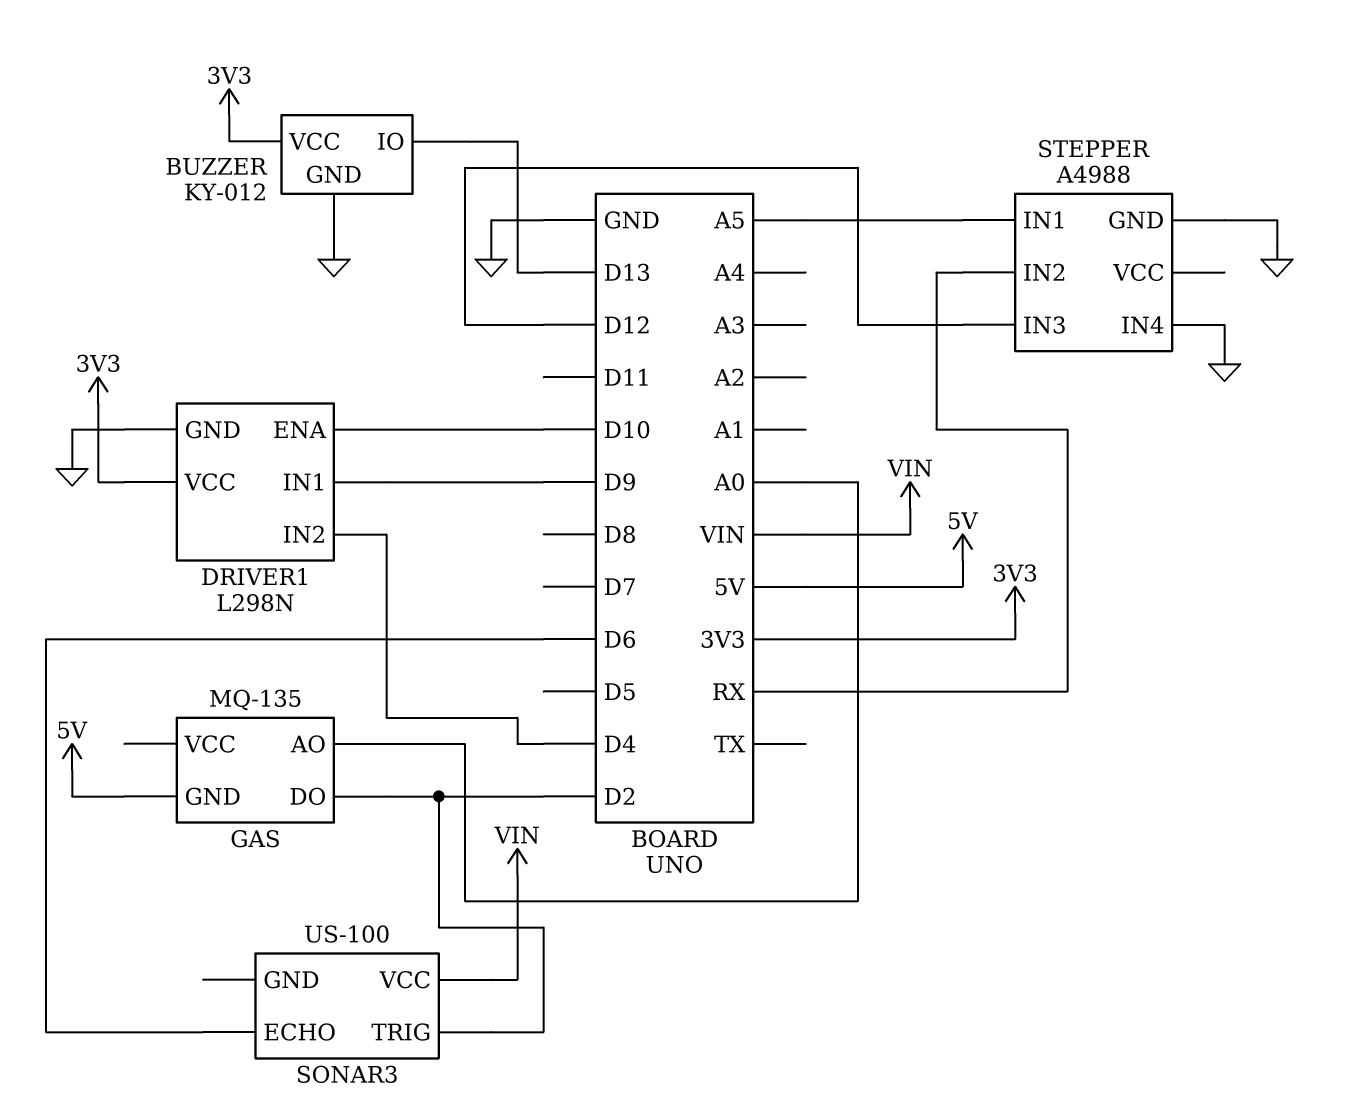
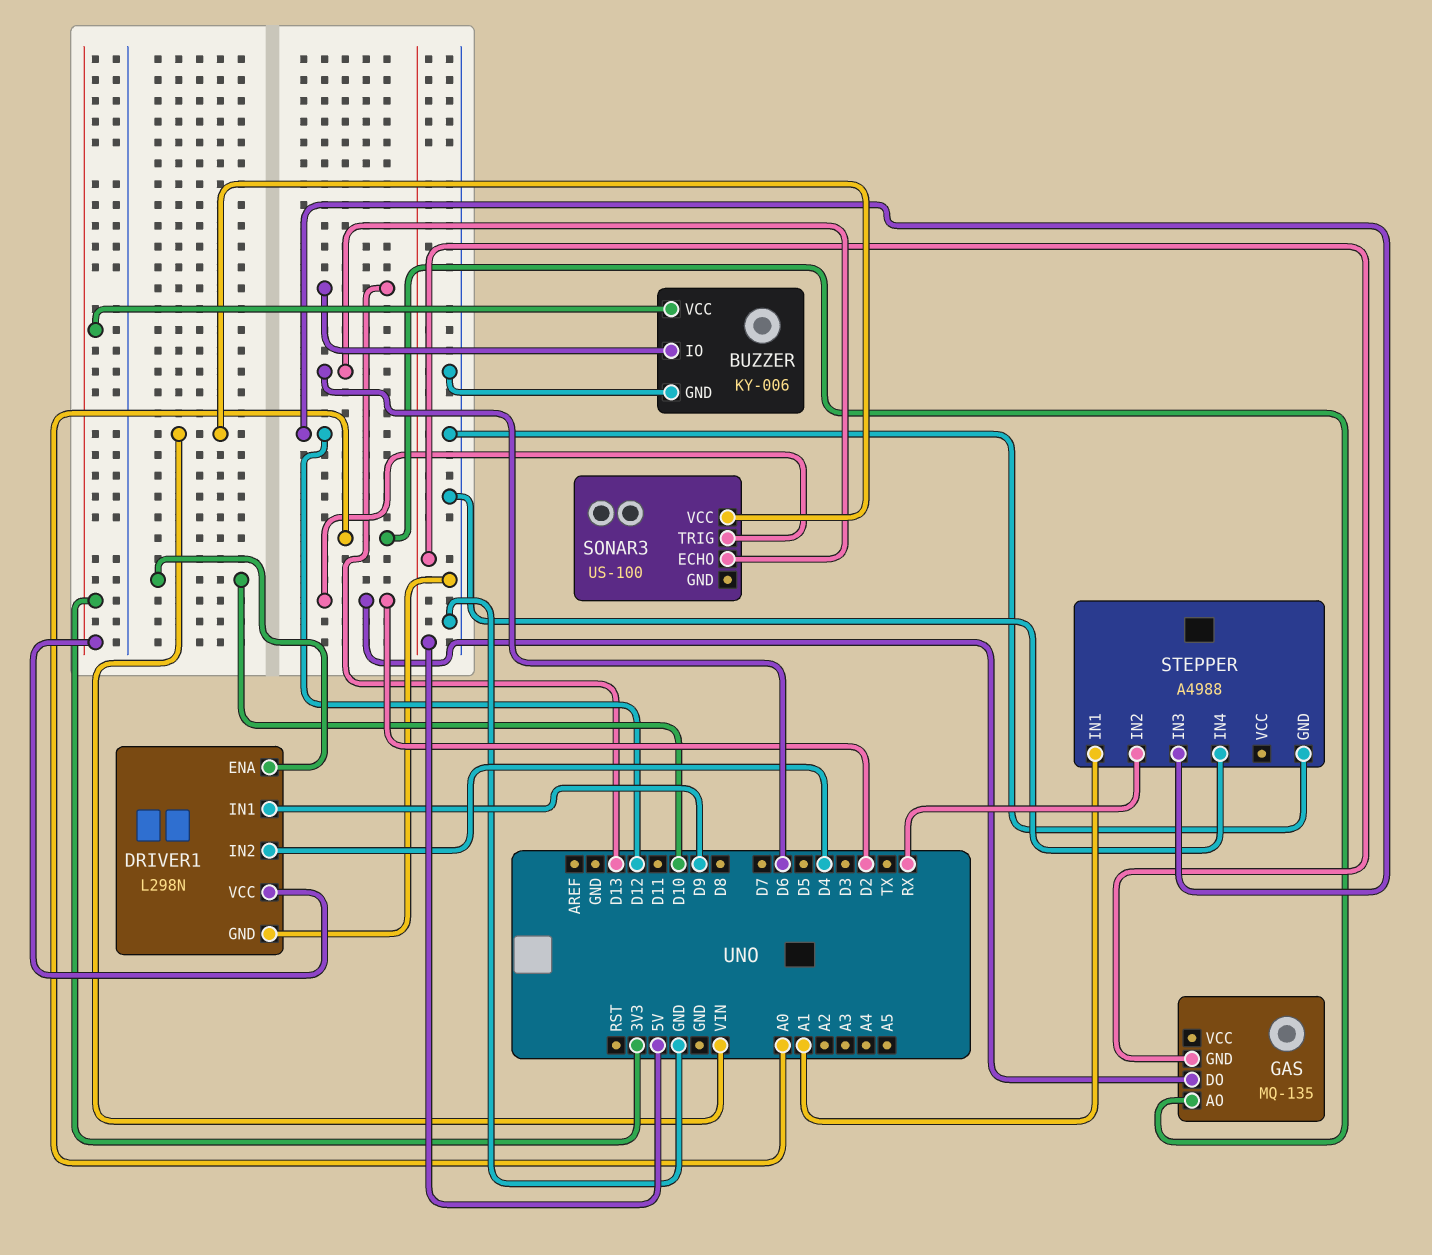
BUZZER: KY-012 -> KY-006
STEPPER pin IN1: A5 -> A1

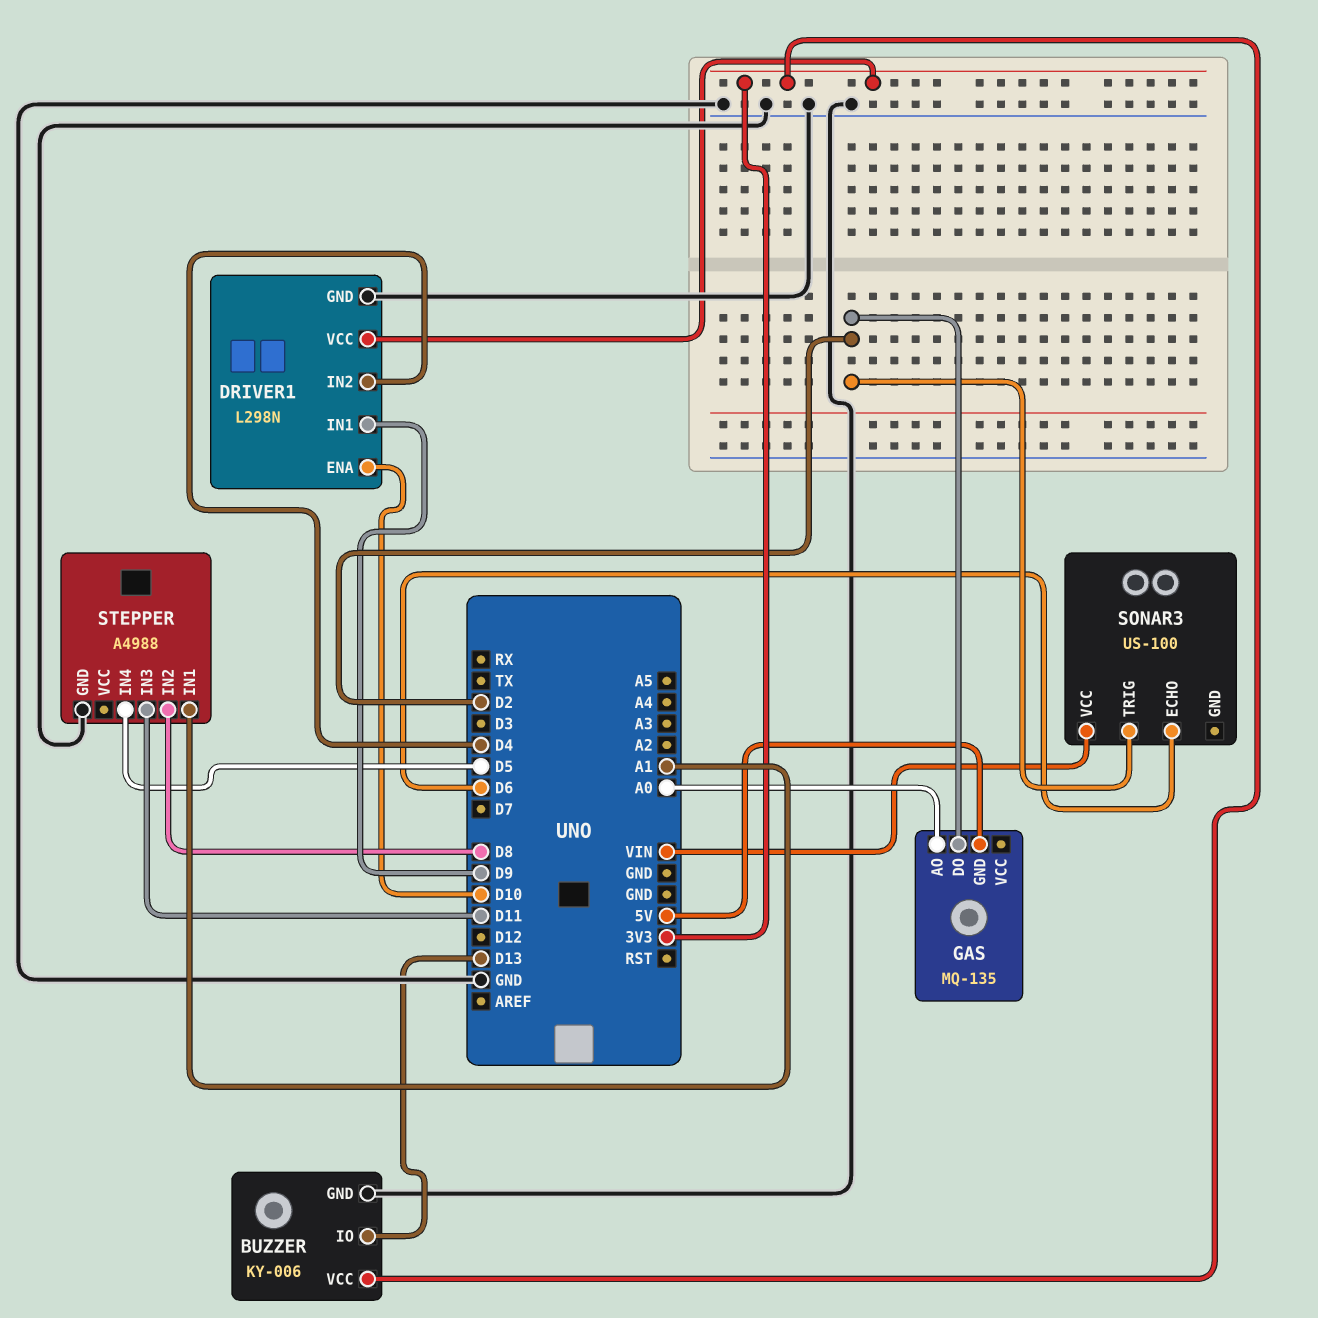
STEPPER pin IN2: RX -> D8
STEPPER pin IN3: D12 -> D11
STEPPER pin IN4: GND -> D5

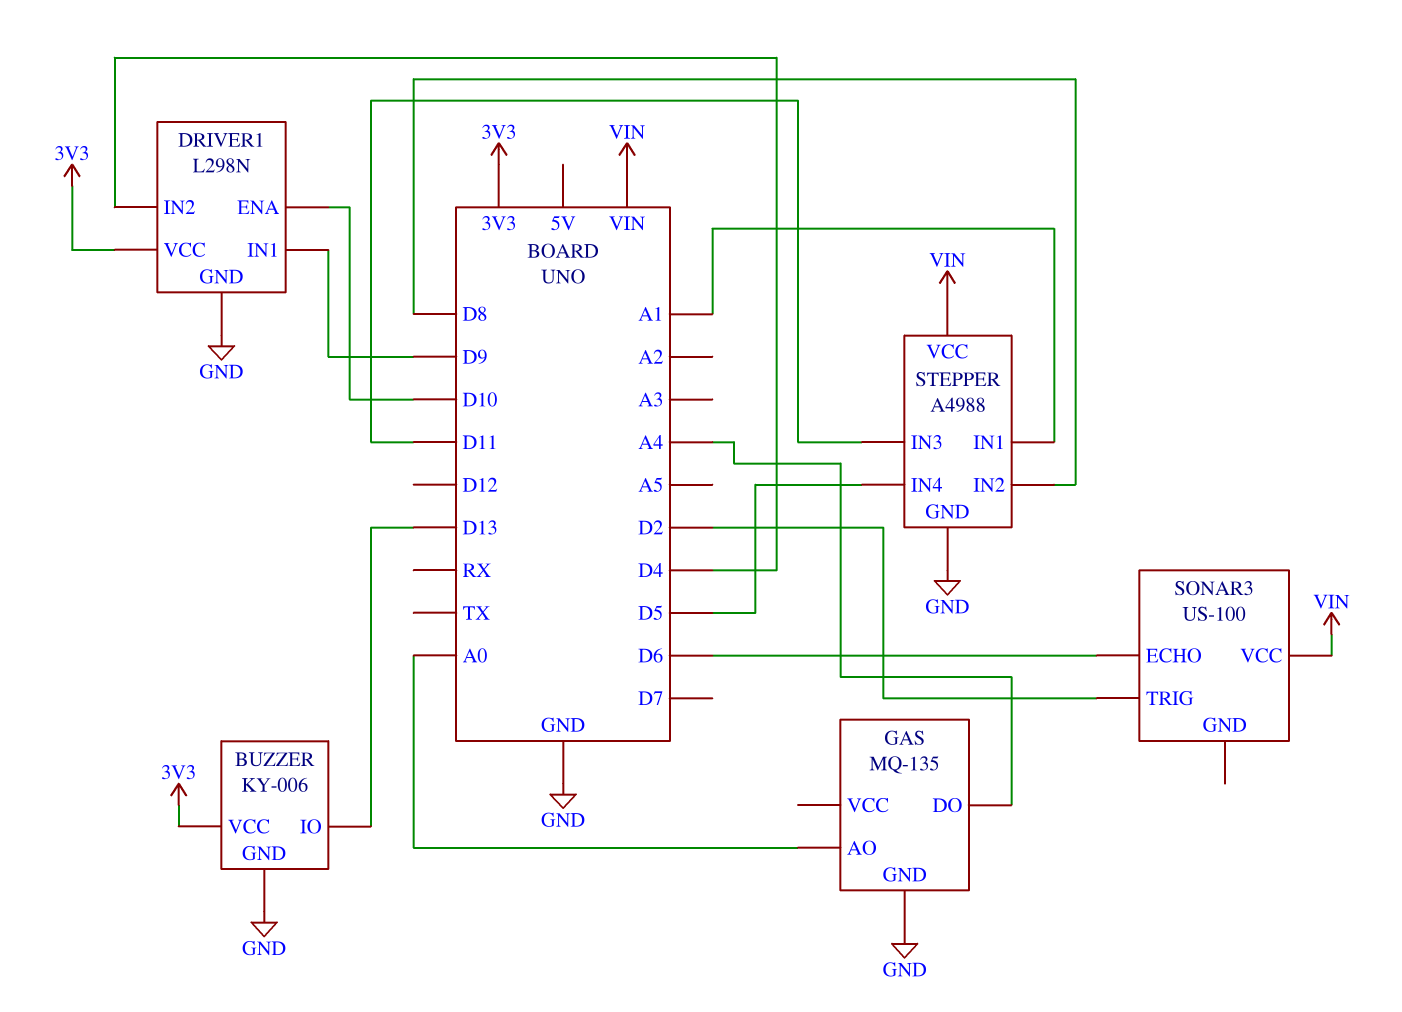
GAS pin DO: D2 -> A4
GAS pin GND: 5V -> GND
STEPPER pin VCC: none -> VIN

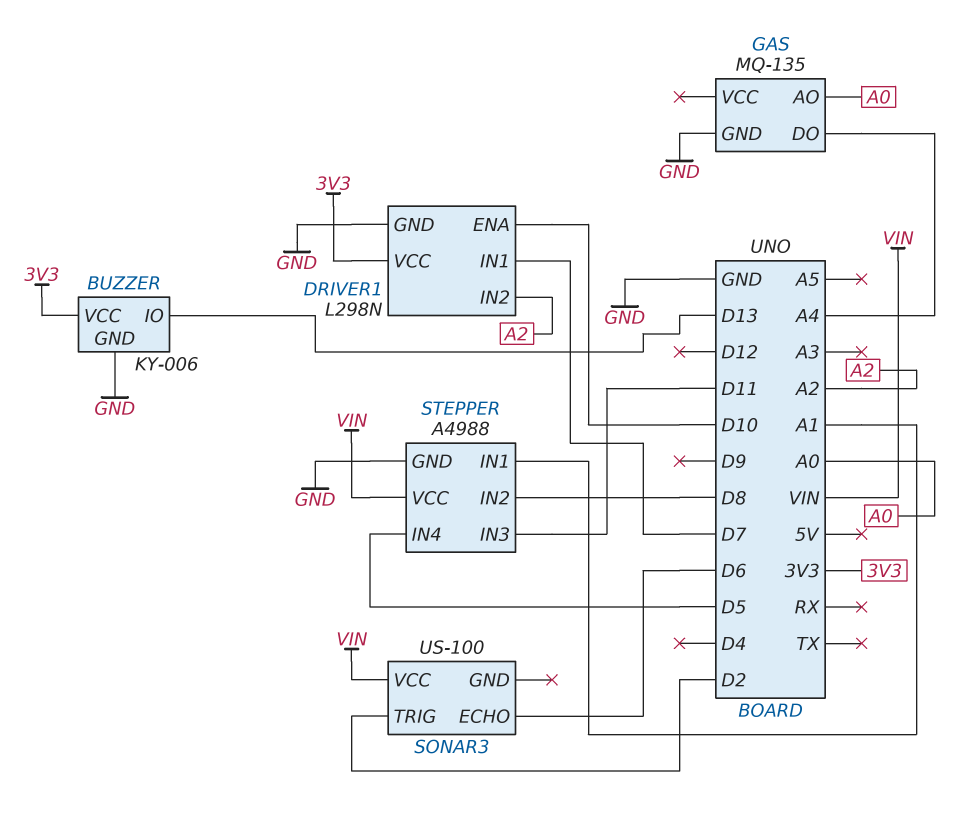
DRIVER1 pin IN1: D9 -> D7
DRIVER1 pin IN2: D4 -> A2

